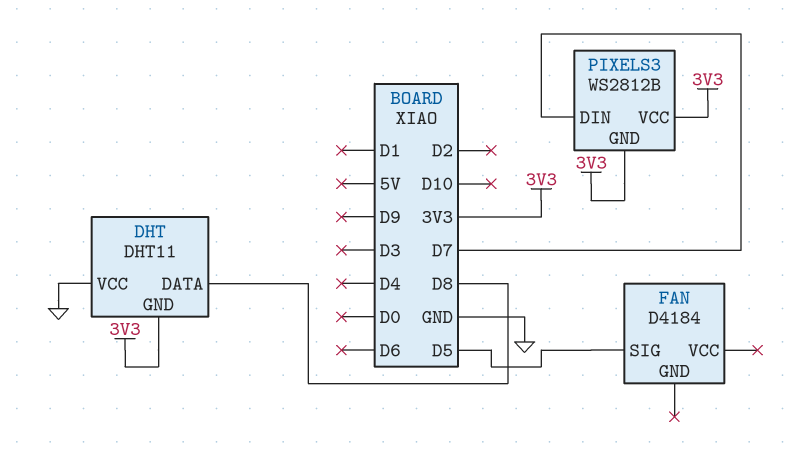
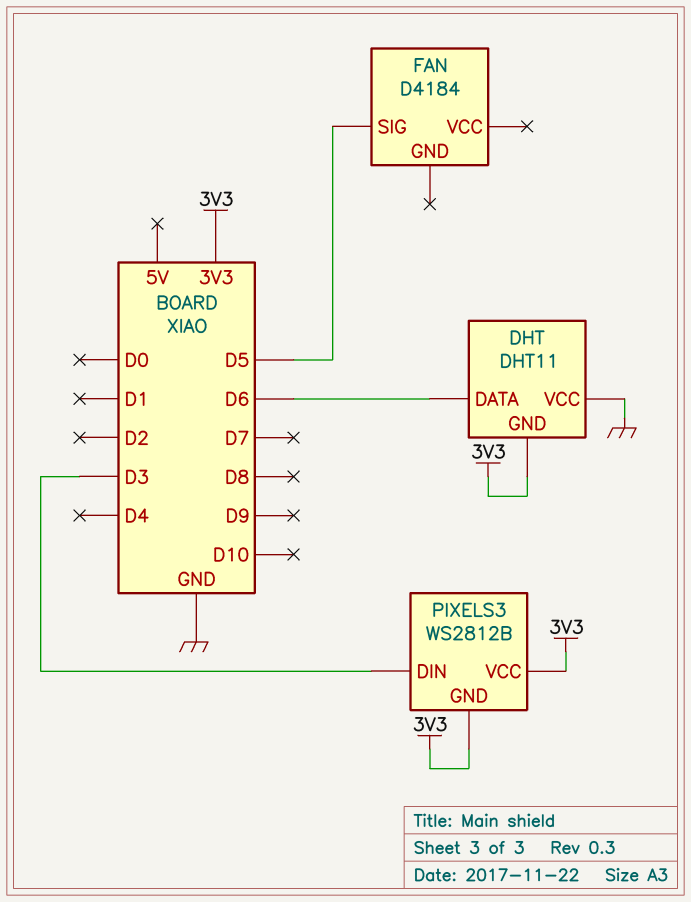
DHT pin DATA: D8 -> D6
PIXELS3 pin DIN: D7 -> D3

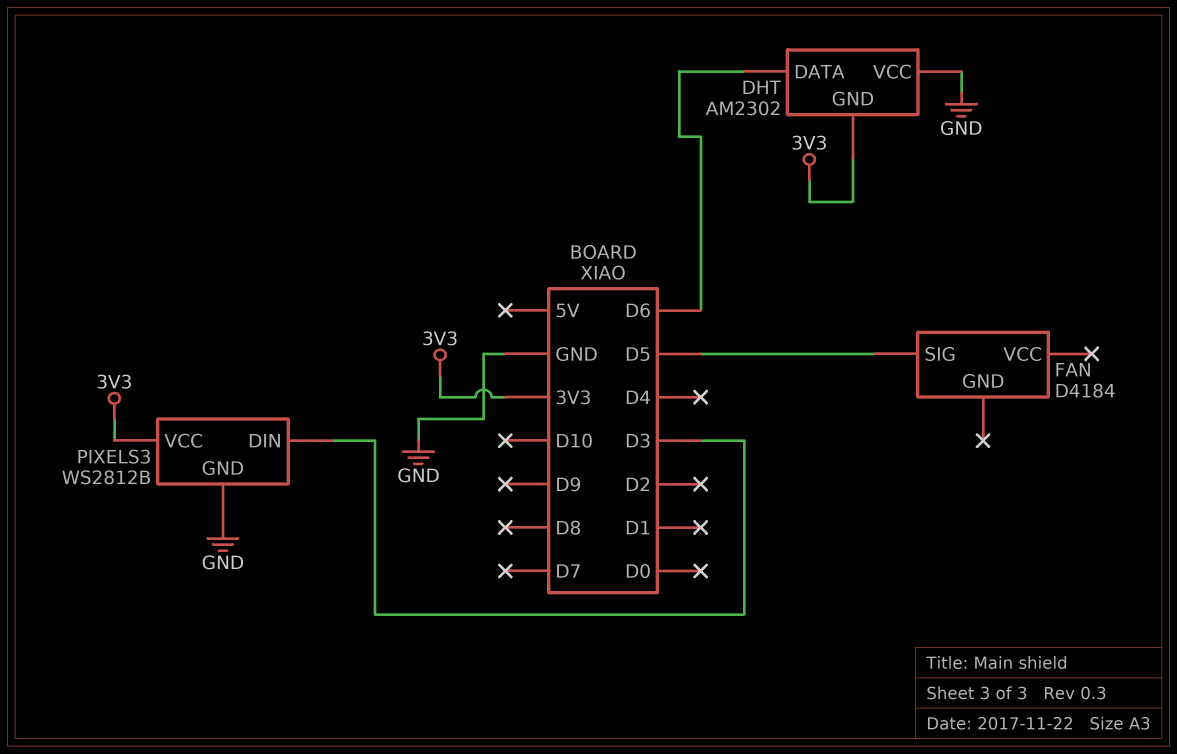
DHT: DHT11 -> AM2302
PIXELS3 pin GND: 3V3 -> GND

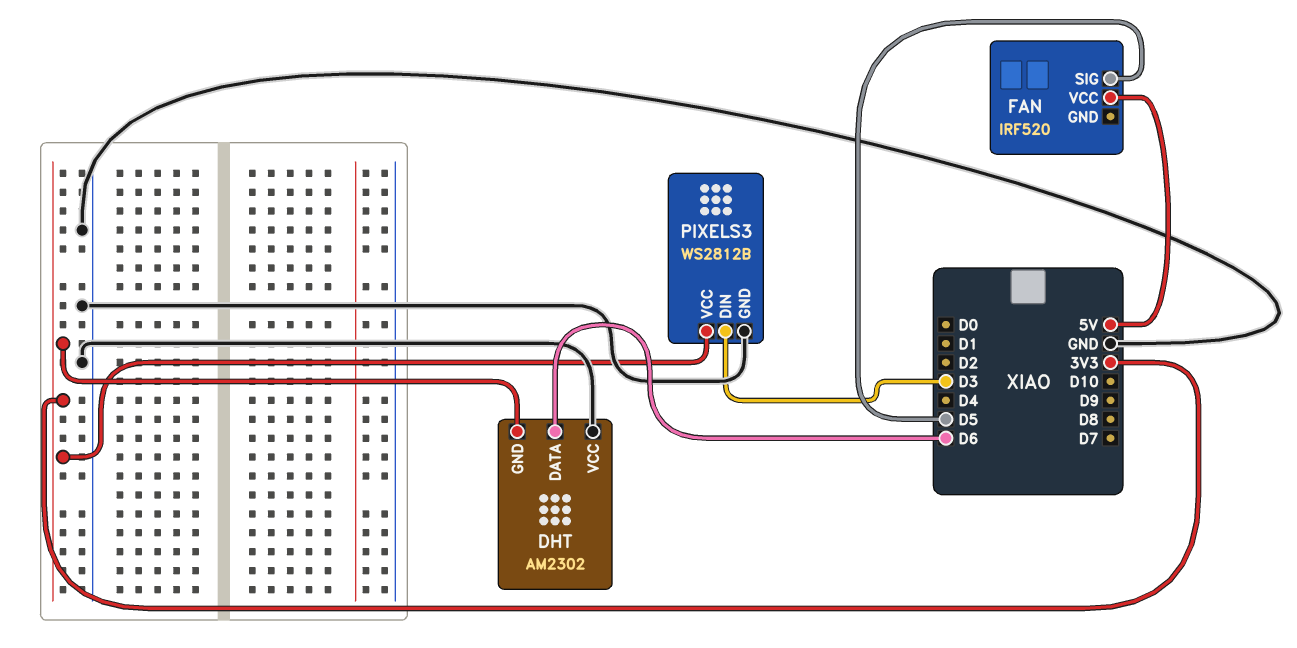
FAN: D4184 -> IRF520
FAN pin VCC: none -> 5V

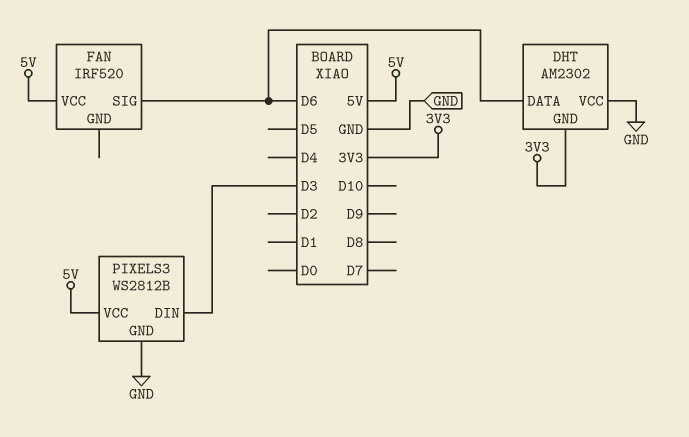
FAN pin SIG: D5 -> D6
PIXELS3 pin VCC: 3V3 -> 5V

